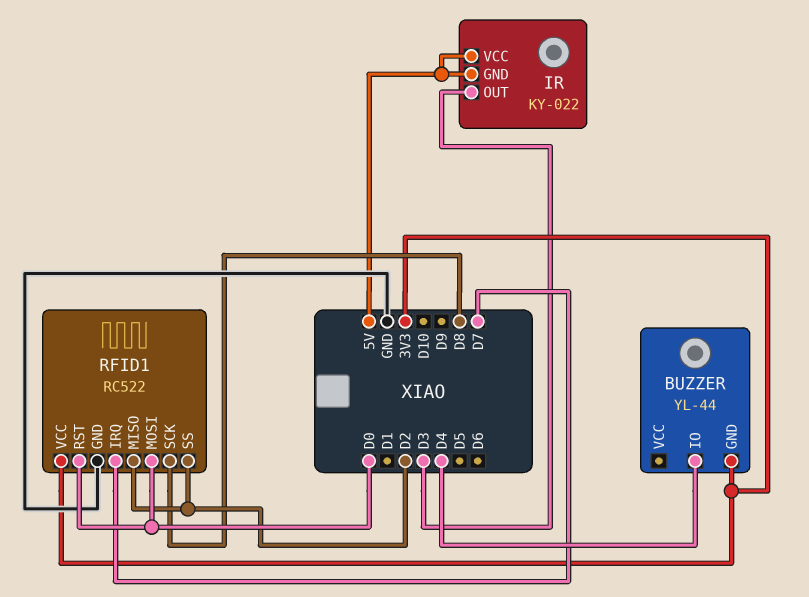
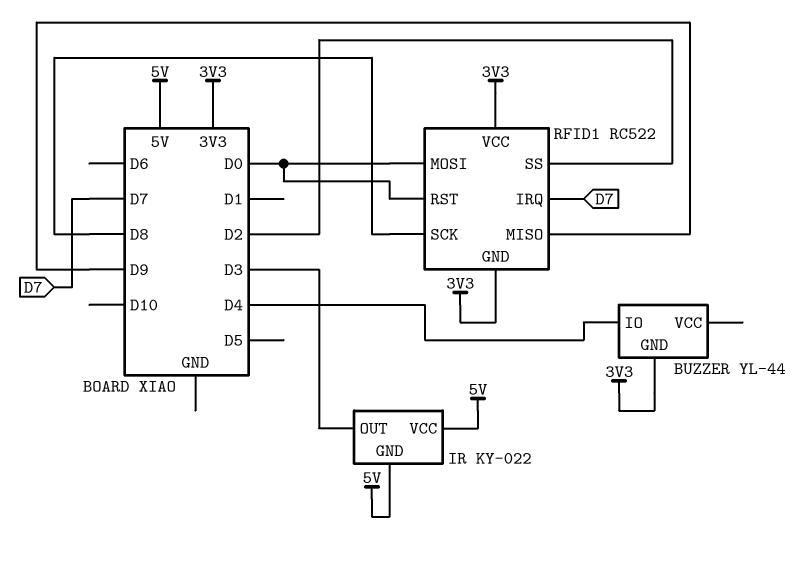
RFID1 pin GND: GND -> 3V3
RFID1 pin MISO: D2 -> D9

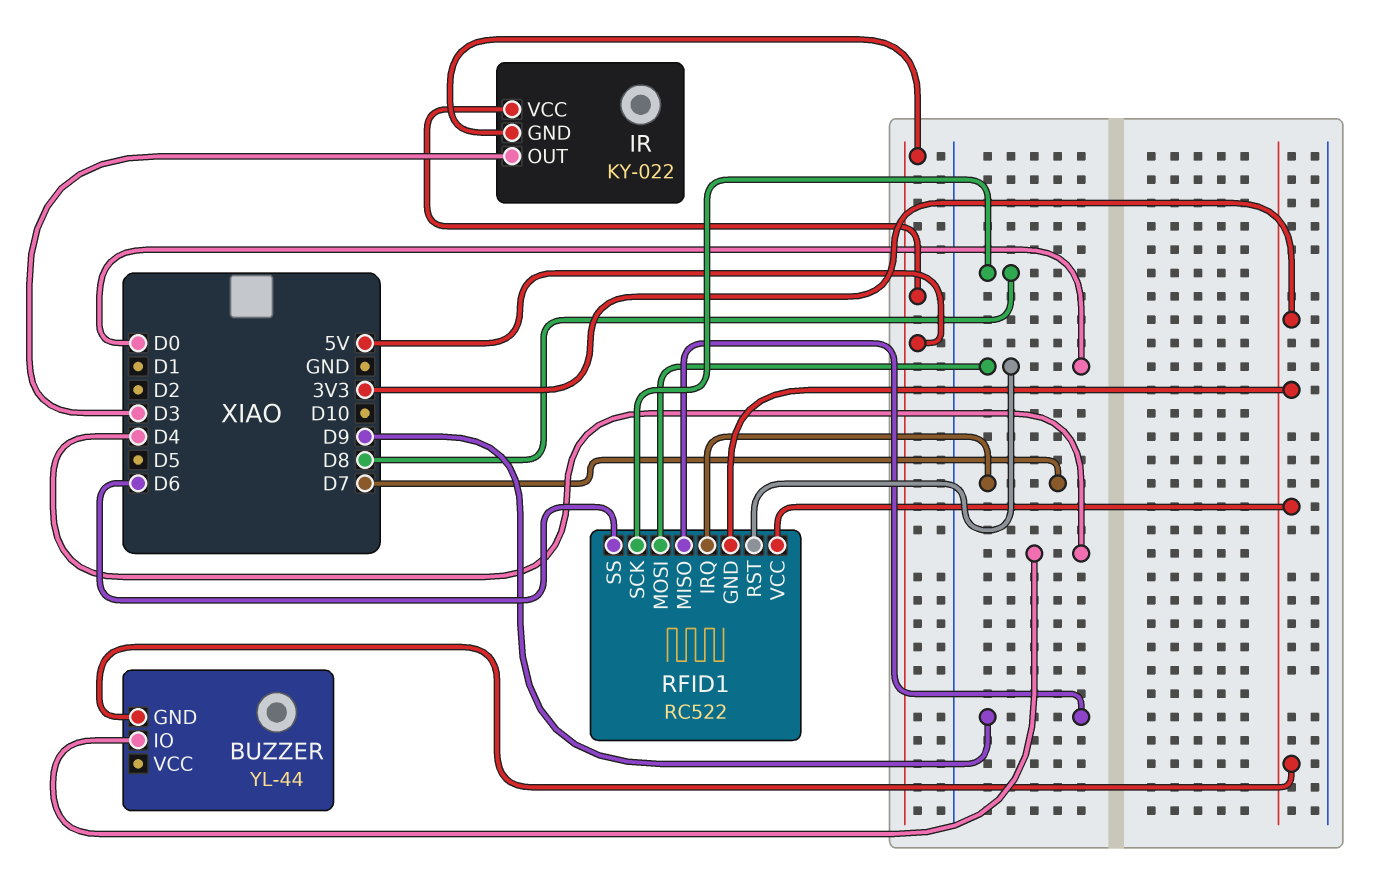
RFID1 pin SS: D2 -> D6

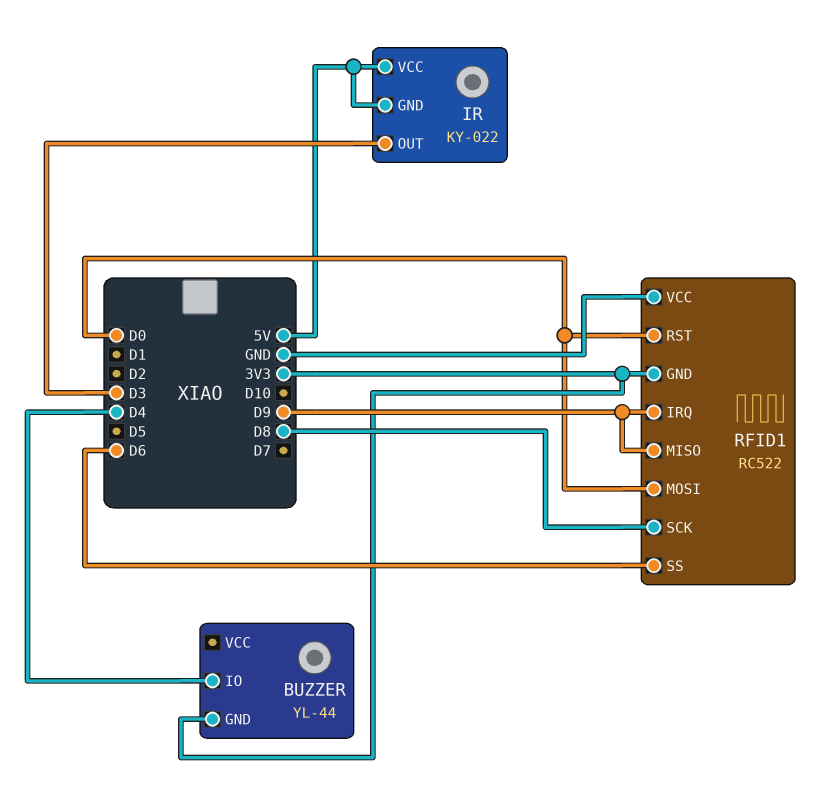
RFID1 pin IRQ: D7 -> D9
RFID1 pin VCC: 3V3 -> GND

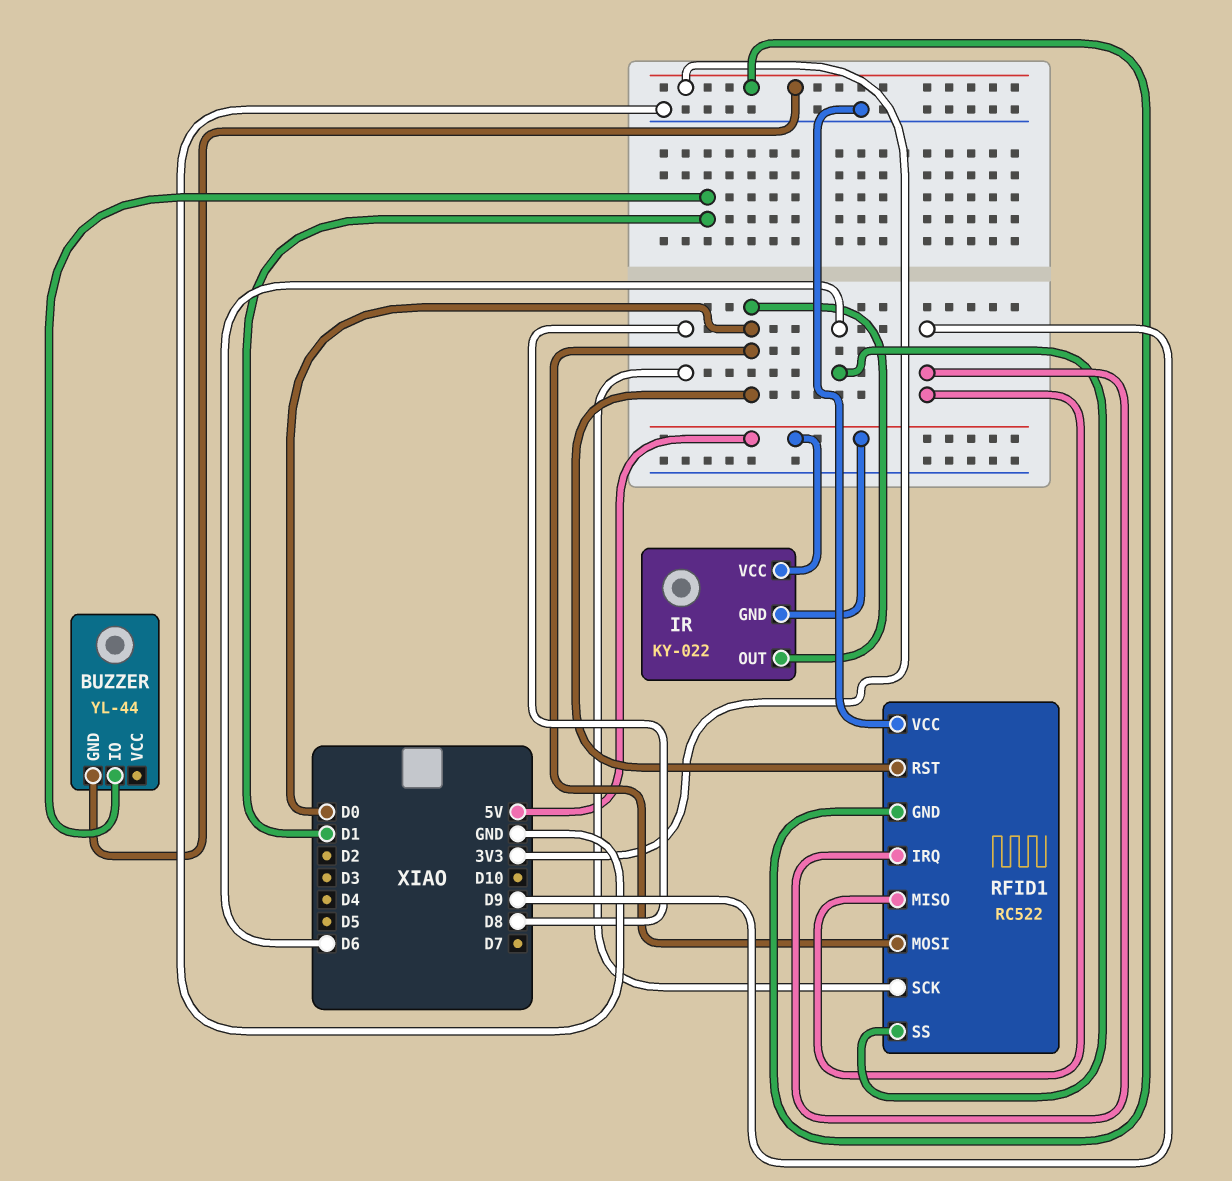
BUZZER pin IO: D4 -> D1
IR pin OUT: D3 -> D0

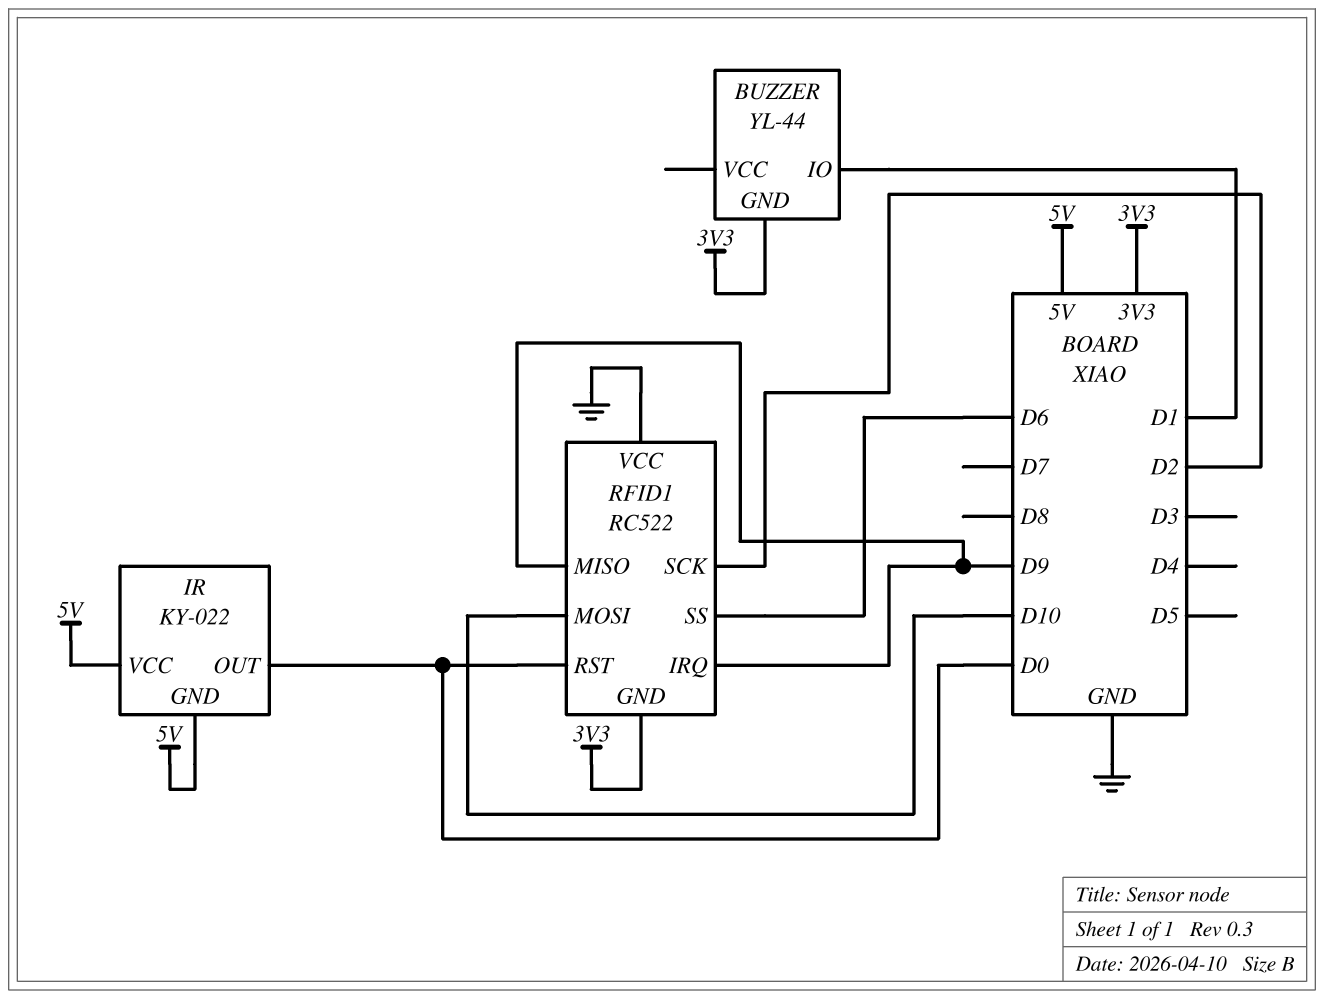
RFID1 pin MOSI: D0 -> D10
RFID1 pin SCK: D8 -> D2

